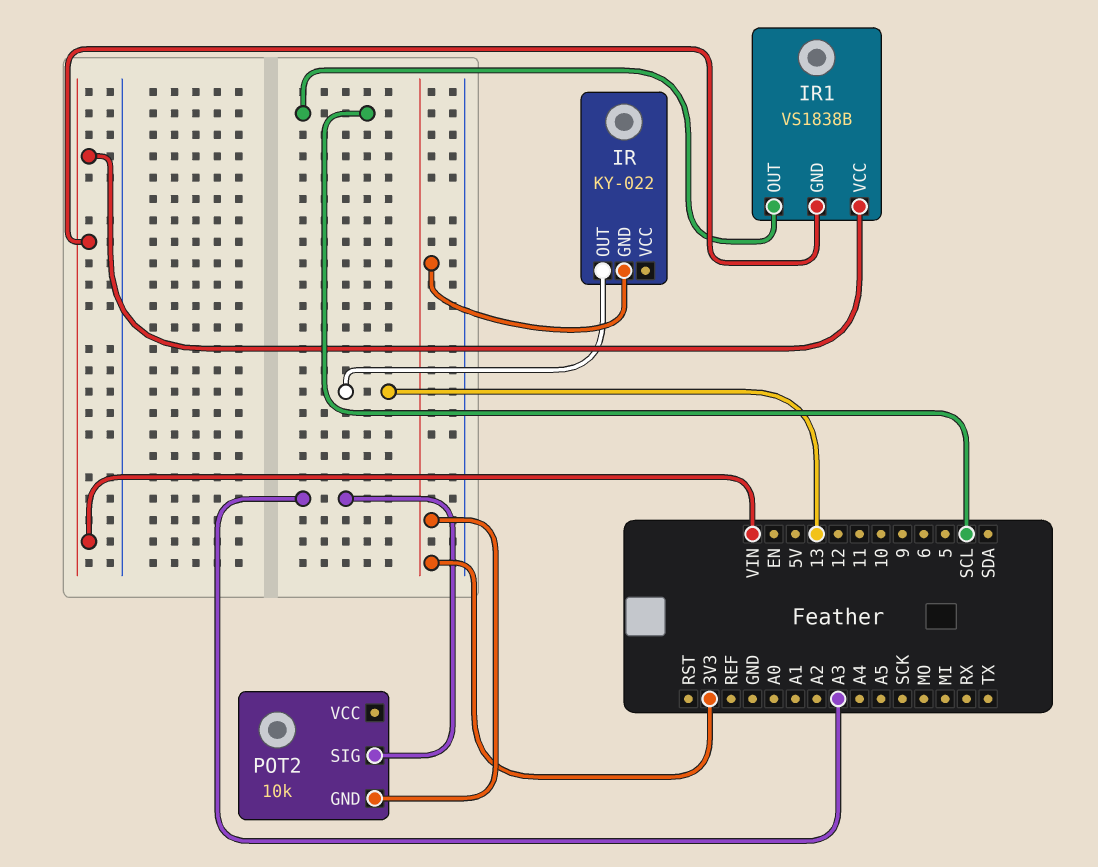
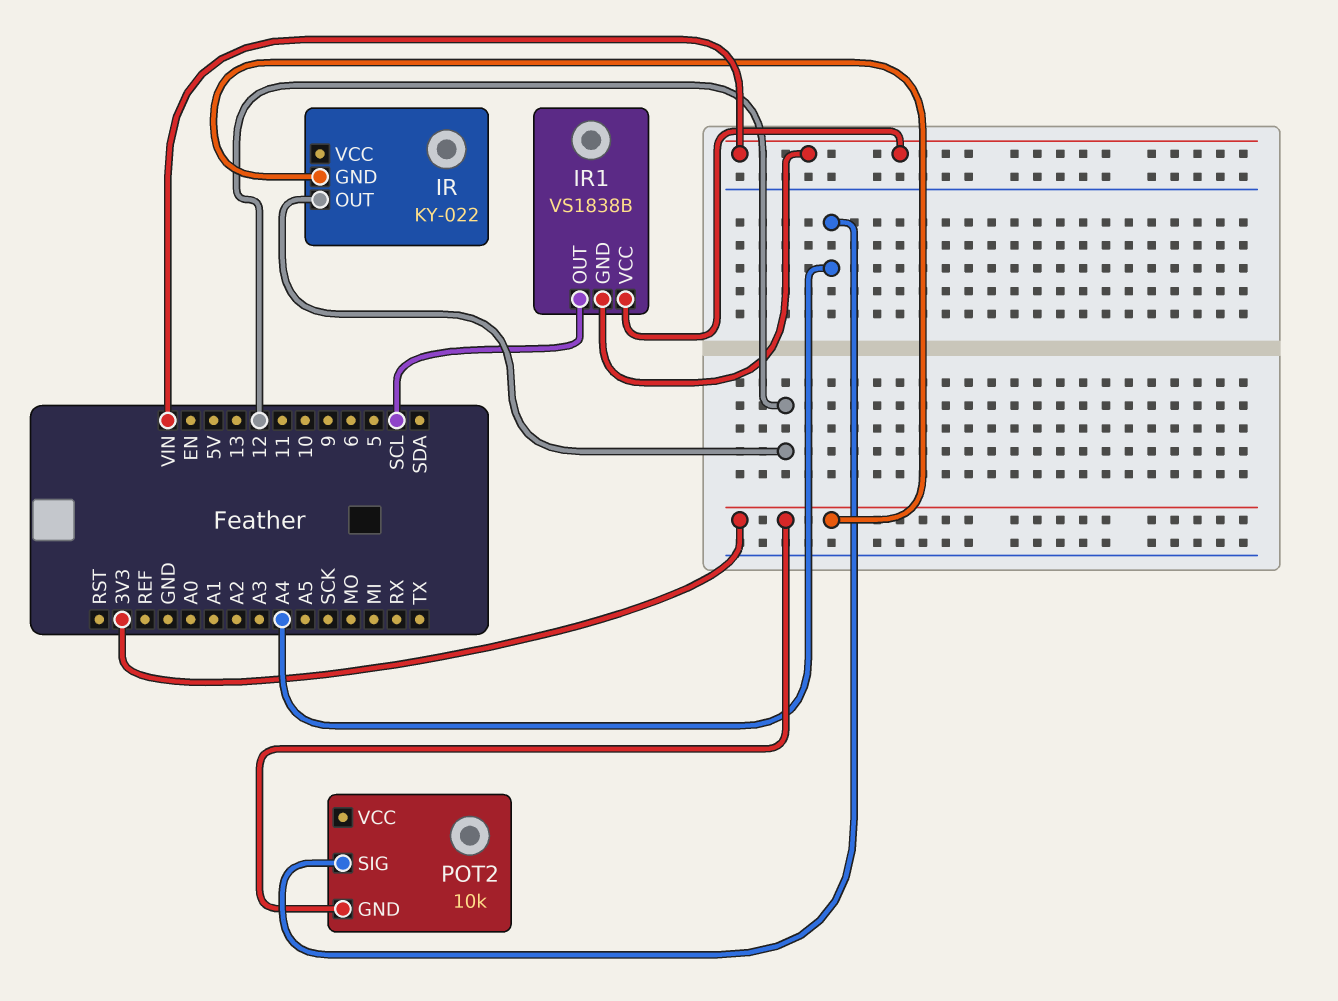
IR pin OUT: 13 -> 12
POT2 pin SIG: A3 -> A4

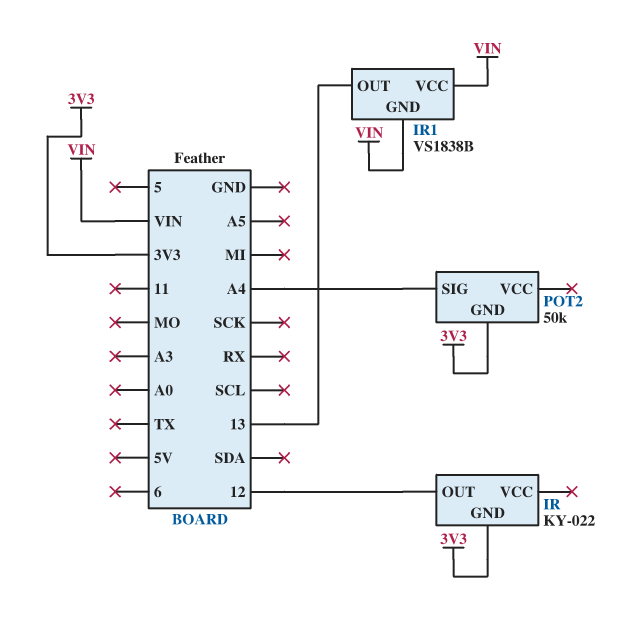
IR1 pin OUT: SCL -> 13
POT2: 10k -> 50k

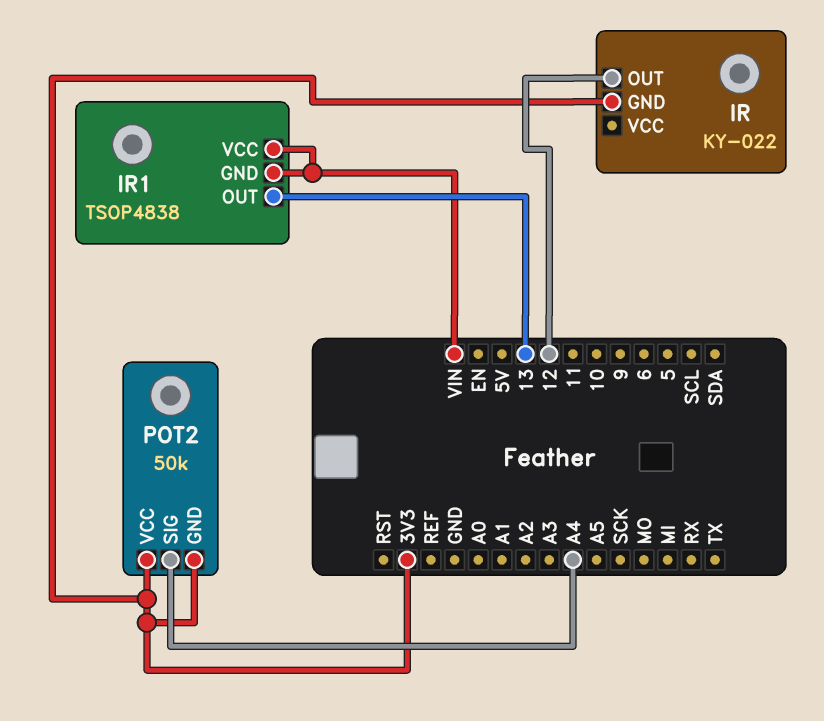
IR1: VS1838B -> TSOP4838
POT2 pin VCC: none -> 3V3

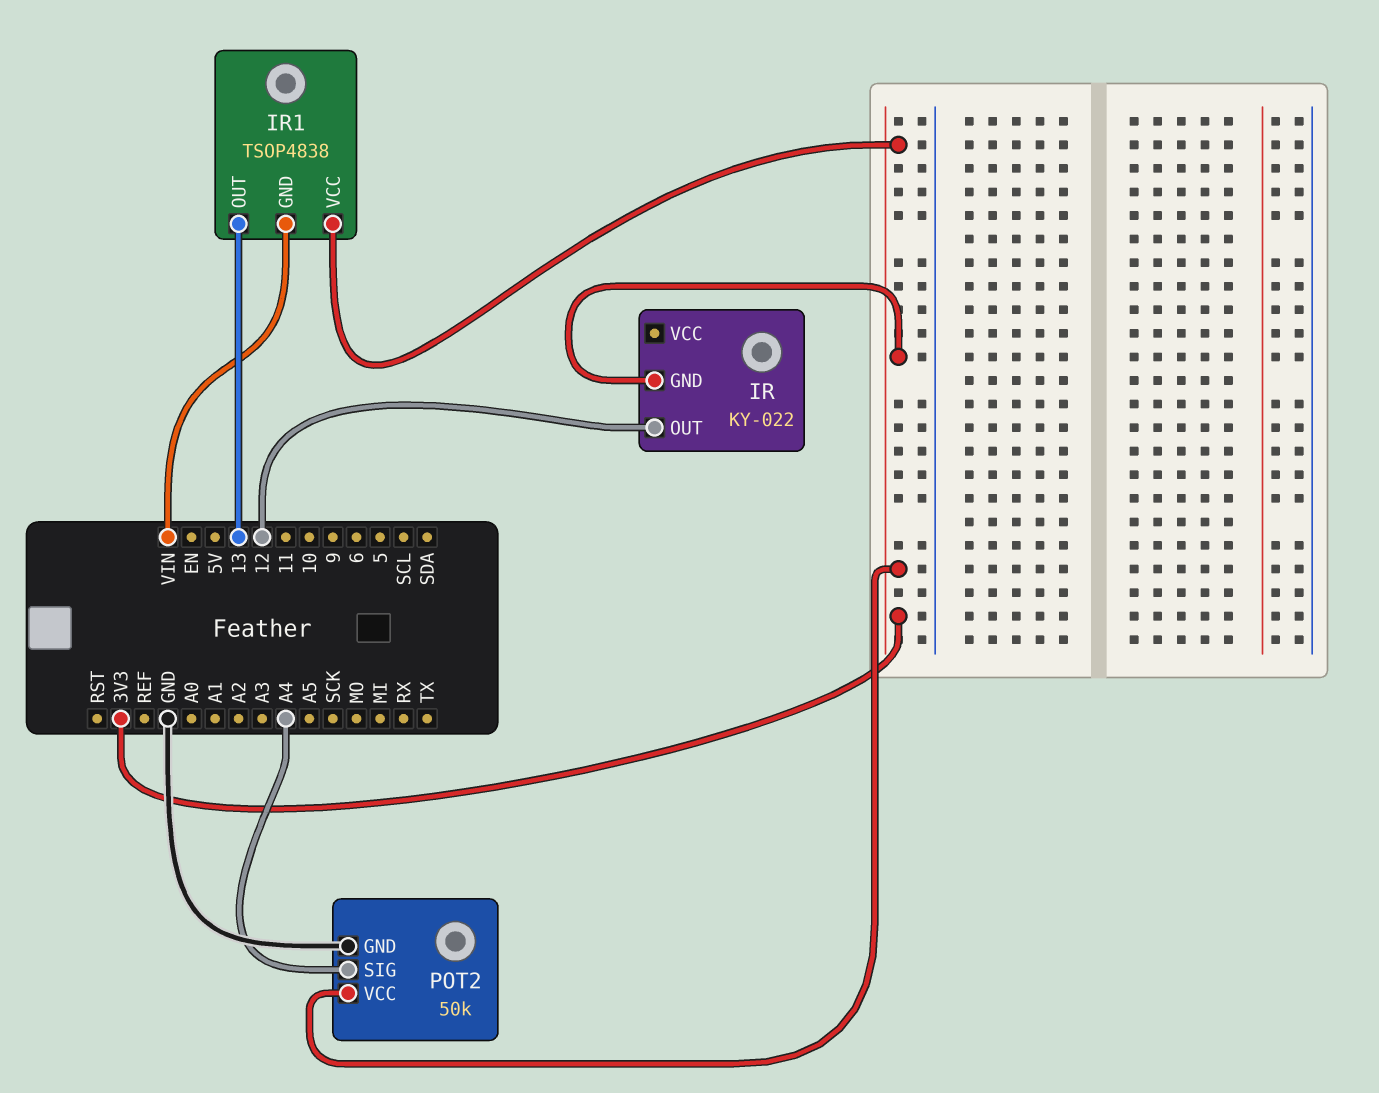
IR1 pin VCC: VIN -> 3V3
POT2 pin GND: 3V3 -> GND

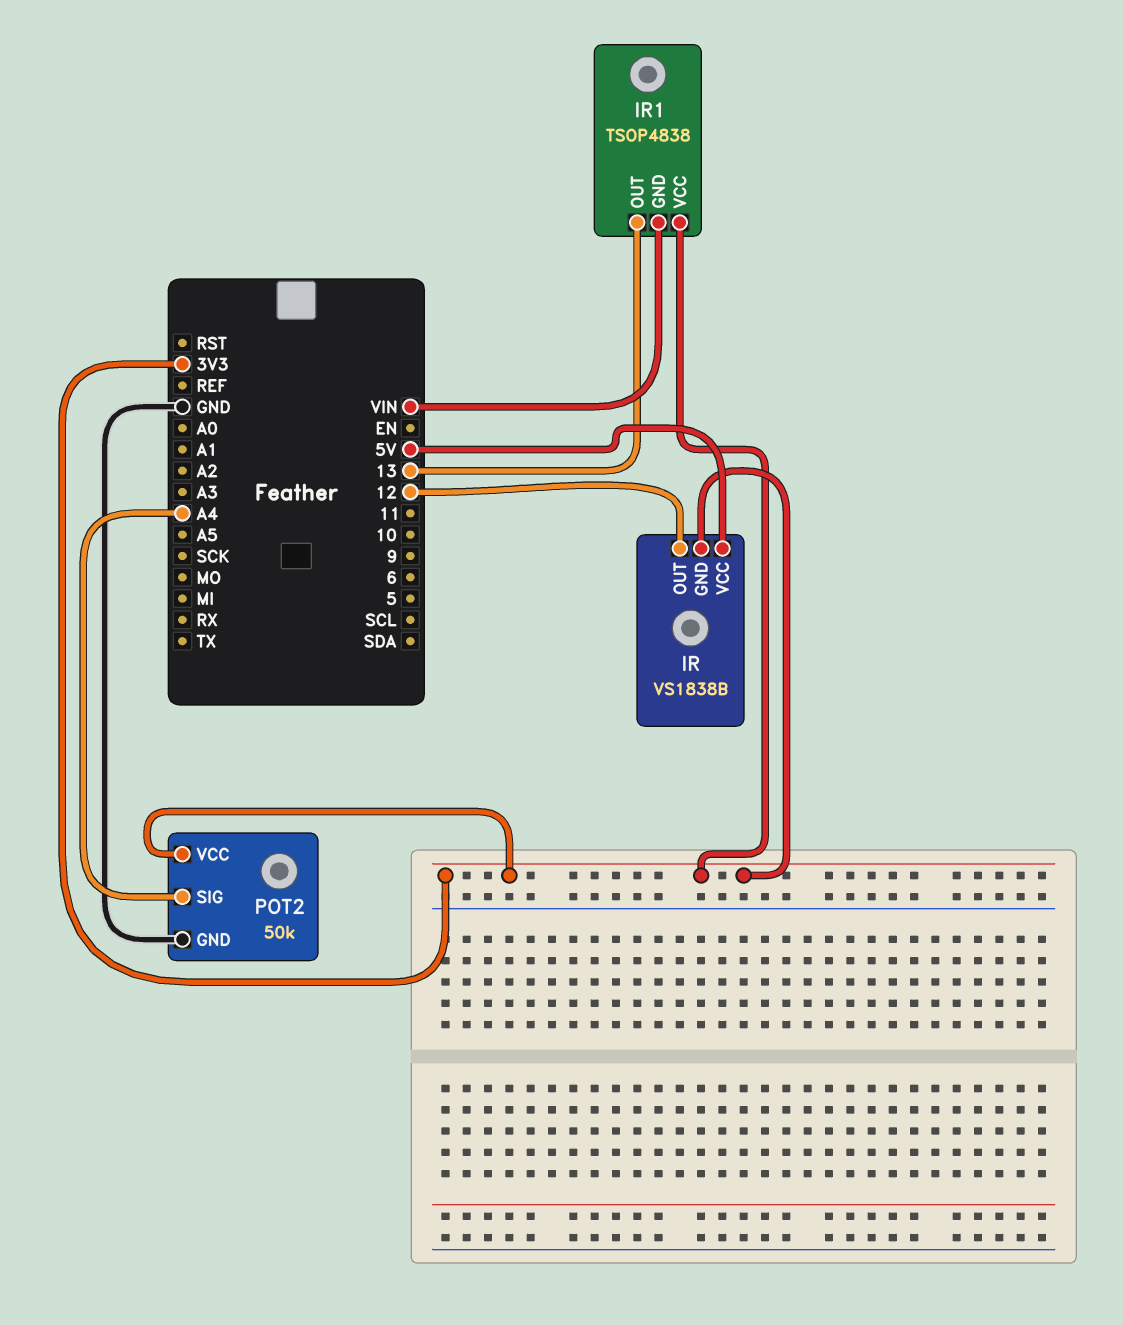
IR: KY-022 -> VS1838B
IR pin VCC: none -> 5V

